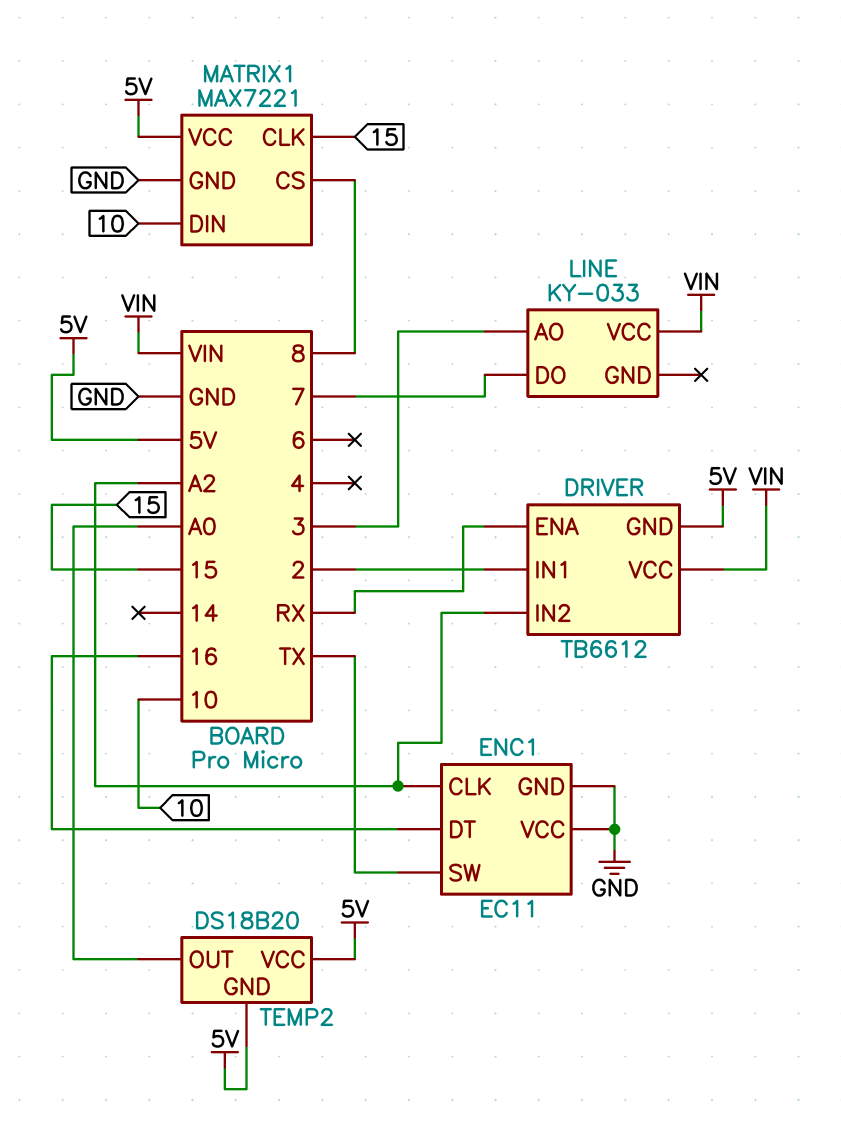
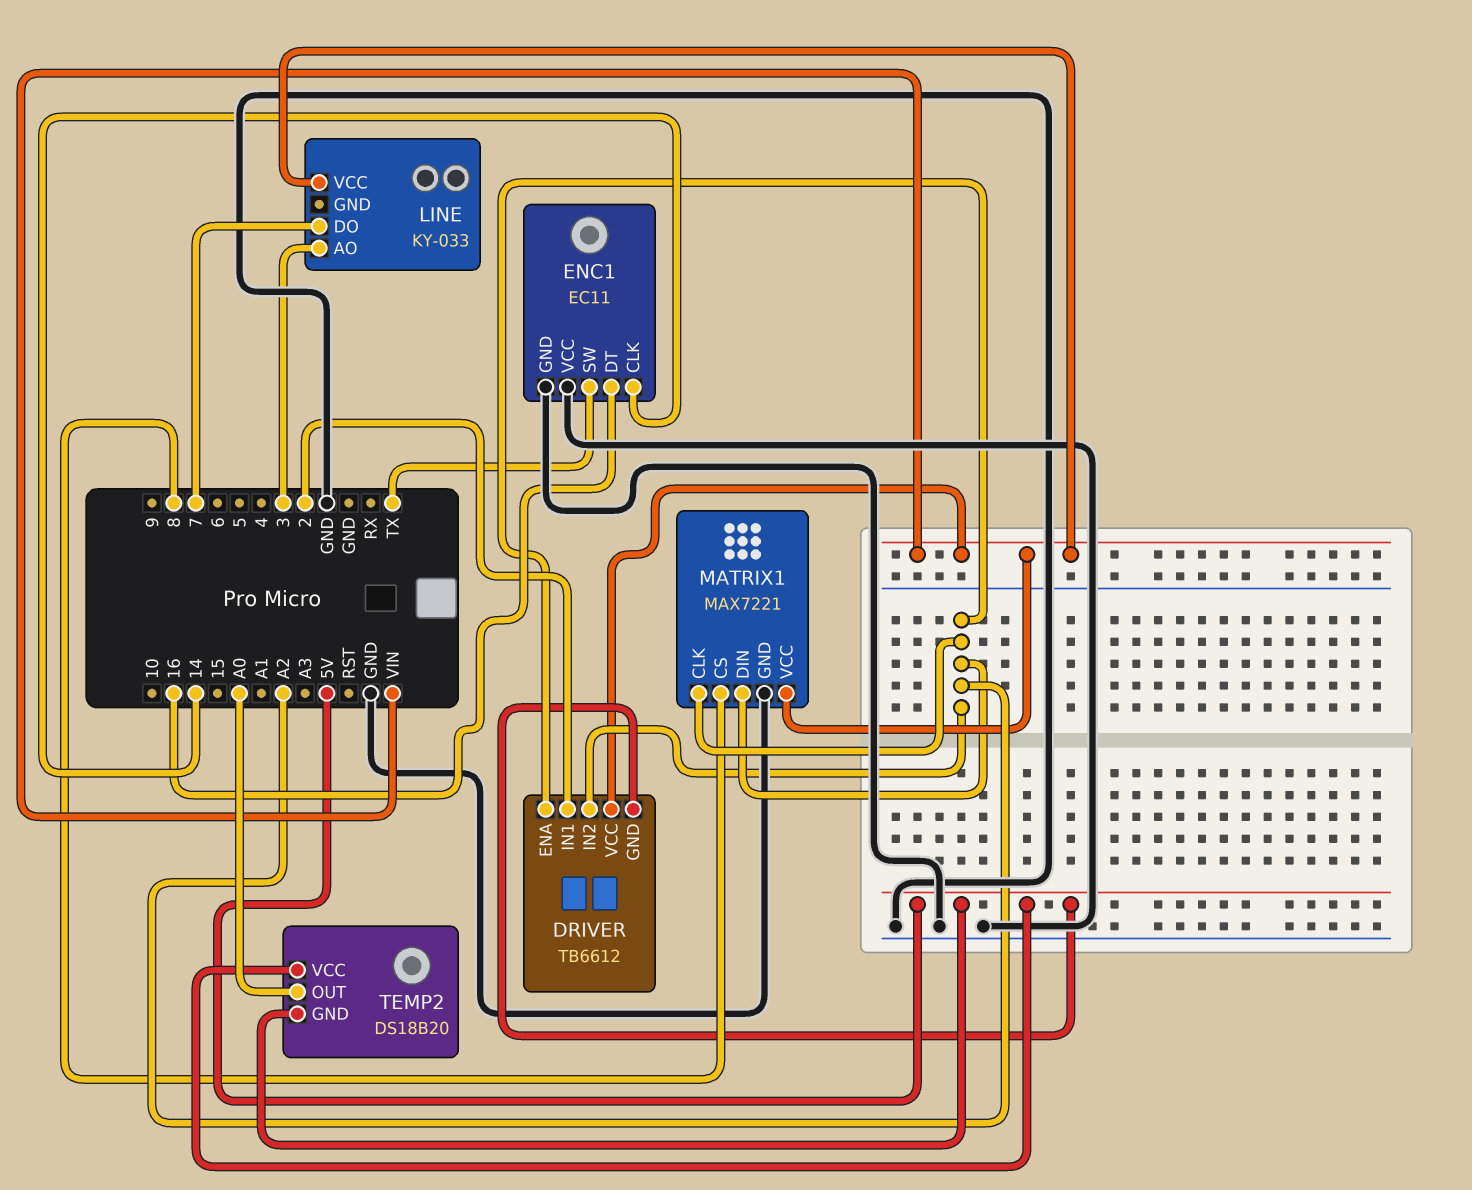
DRIVER pin ENA: RX -> A2
ENC1 pin CLK: A2 -> 14
MATRIX1 pin CLK: 15 -> A2
MATRIX1 pin DIN: 10 -> A2
MATRIX1 pin VCC: 5V -> VIN

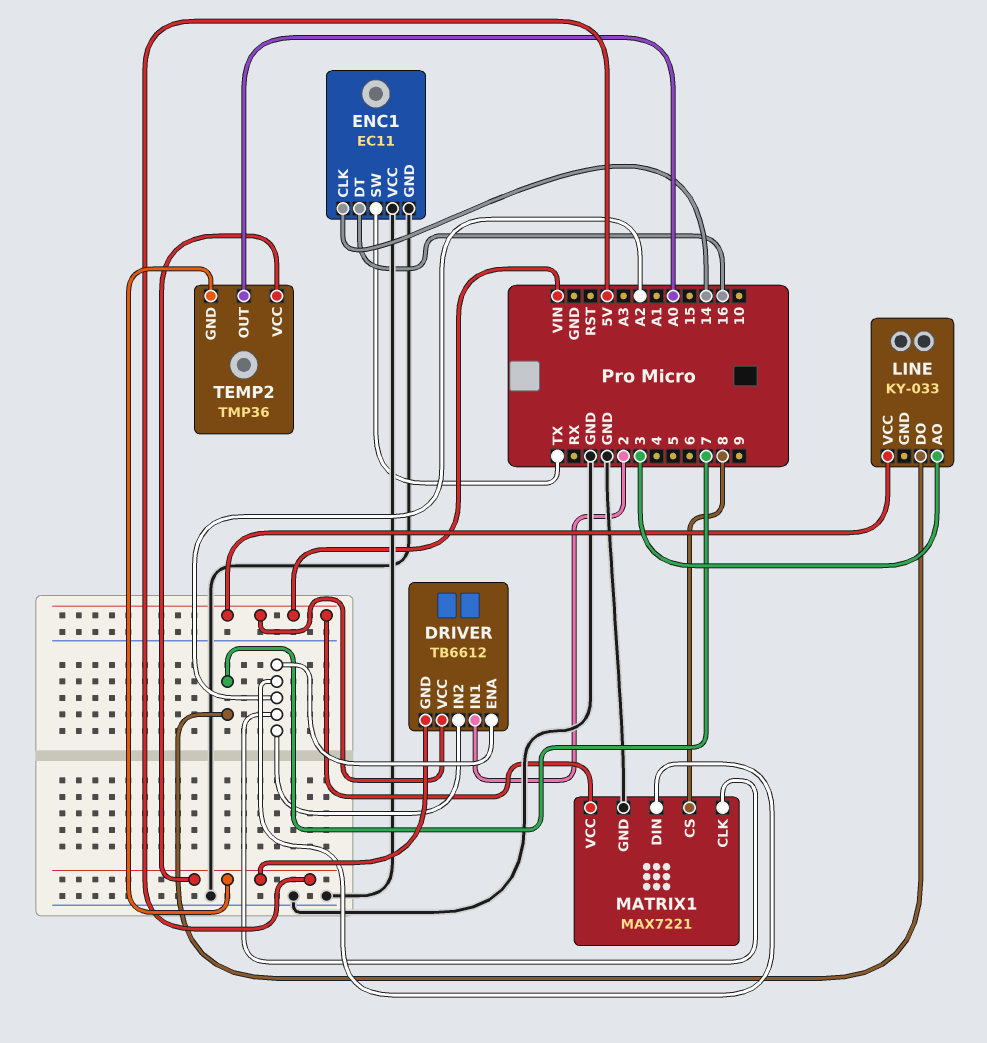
TEMP2: DS18B20 -> TMP36

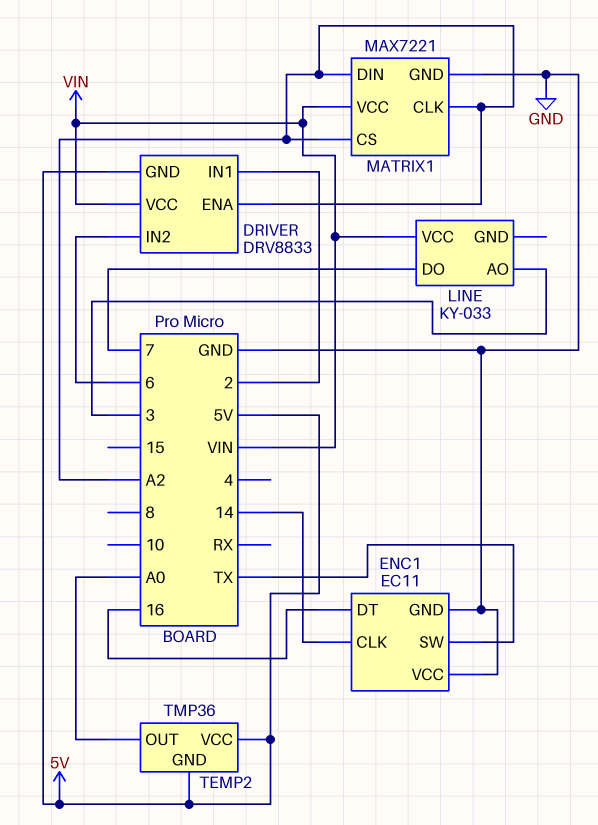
DRIVER: TB6612 -> DRV8833
DRIVER pin IN2: A2 -> 6
MATRIX1 pin CS: 8 -> A2

